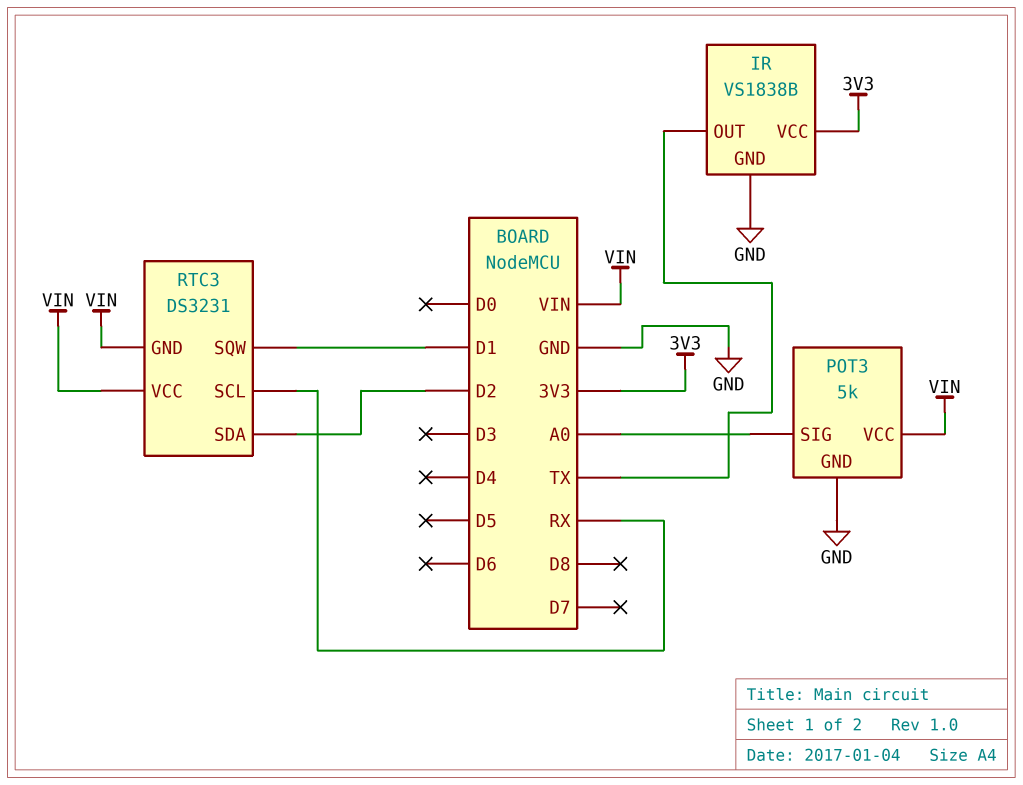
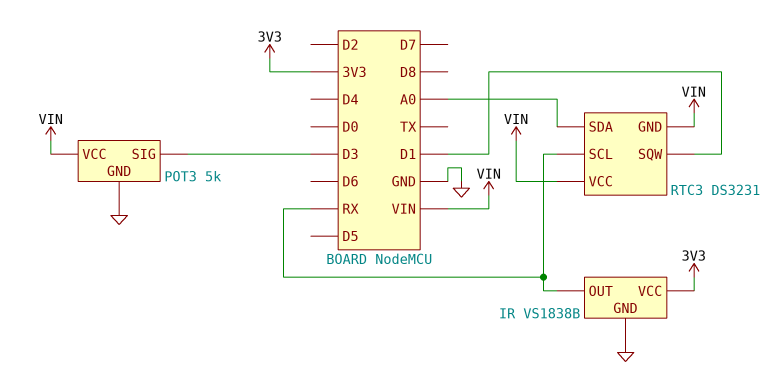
IR pin OUT: TX -> RX
POT3 pin SIG: A0 -> D3
RTC3 pin SDA: D2 -> A0

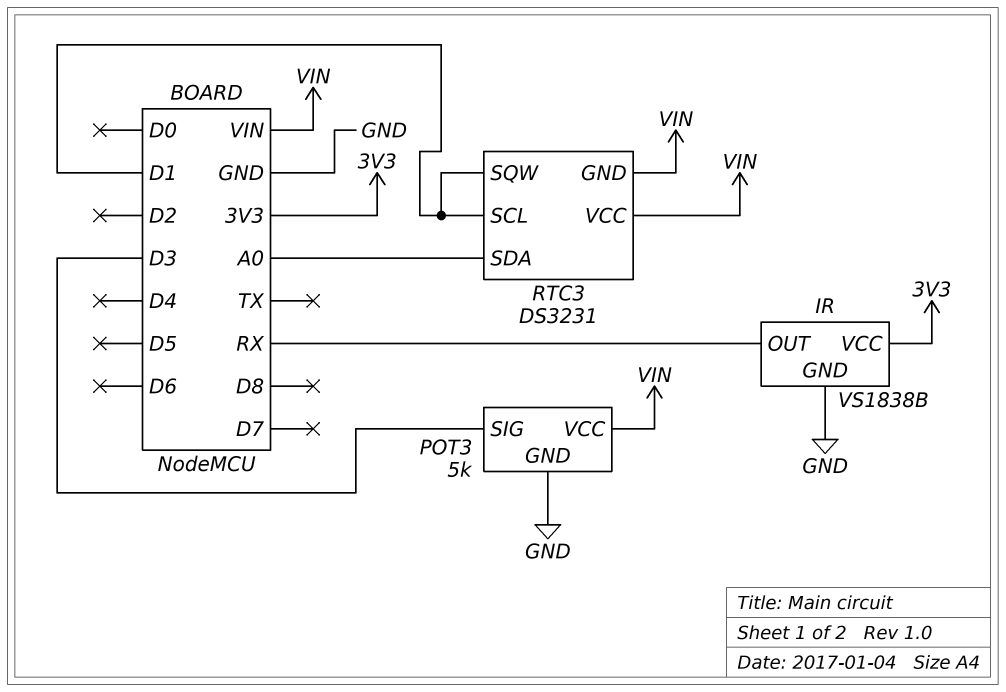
RTC3 pin SCL: RX -> D1

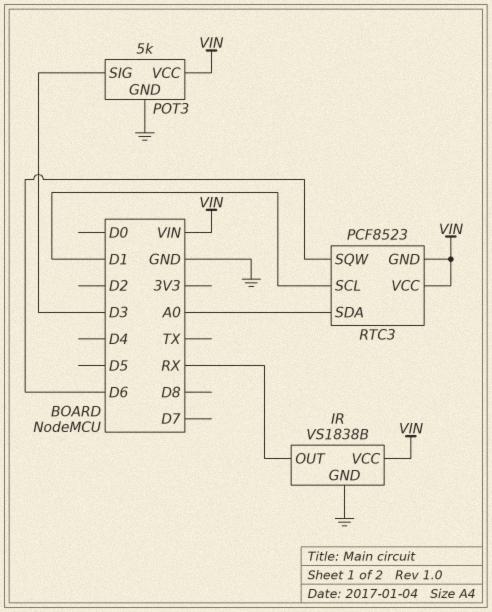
IR pin VCC: 3V3 -> VIN
RTC3: DS3231 -> PCF8523
RTC3 pin SQW: D1 -> D6

